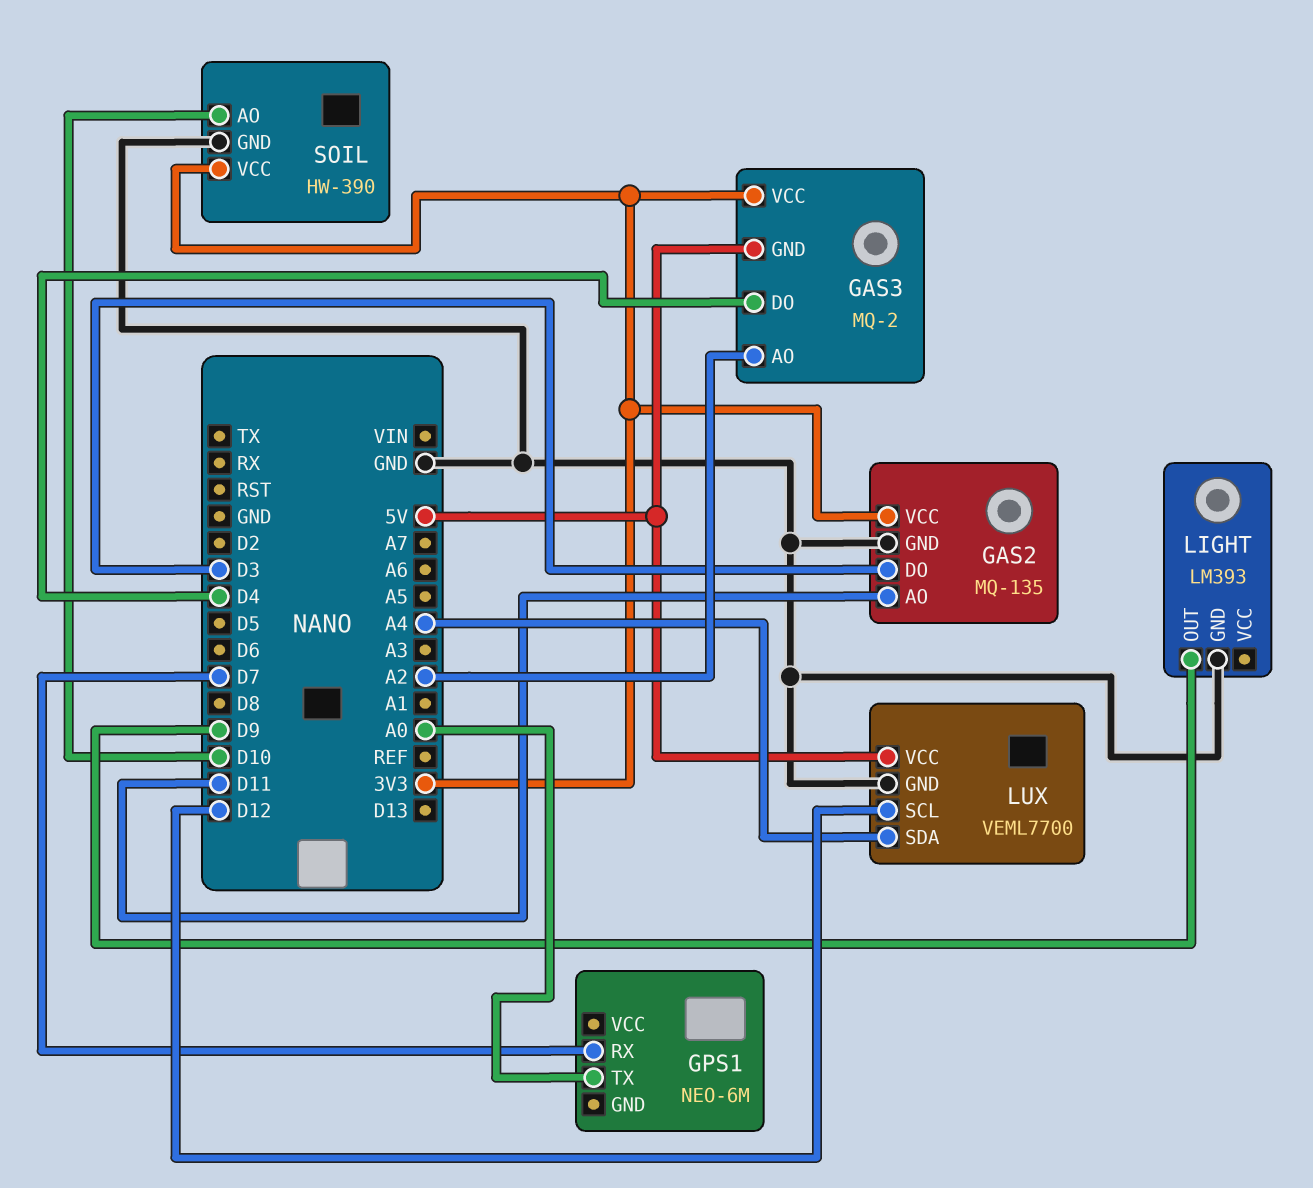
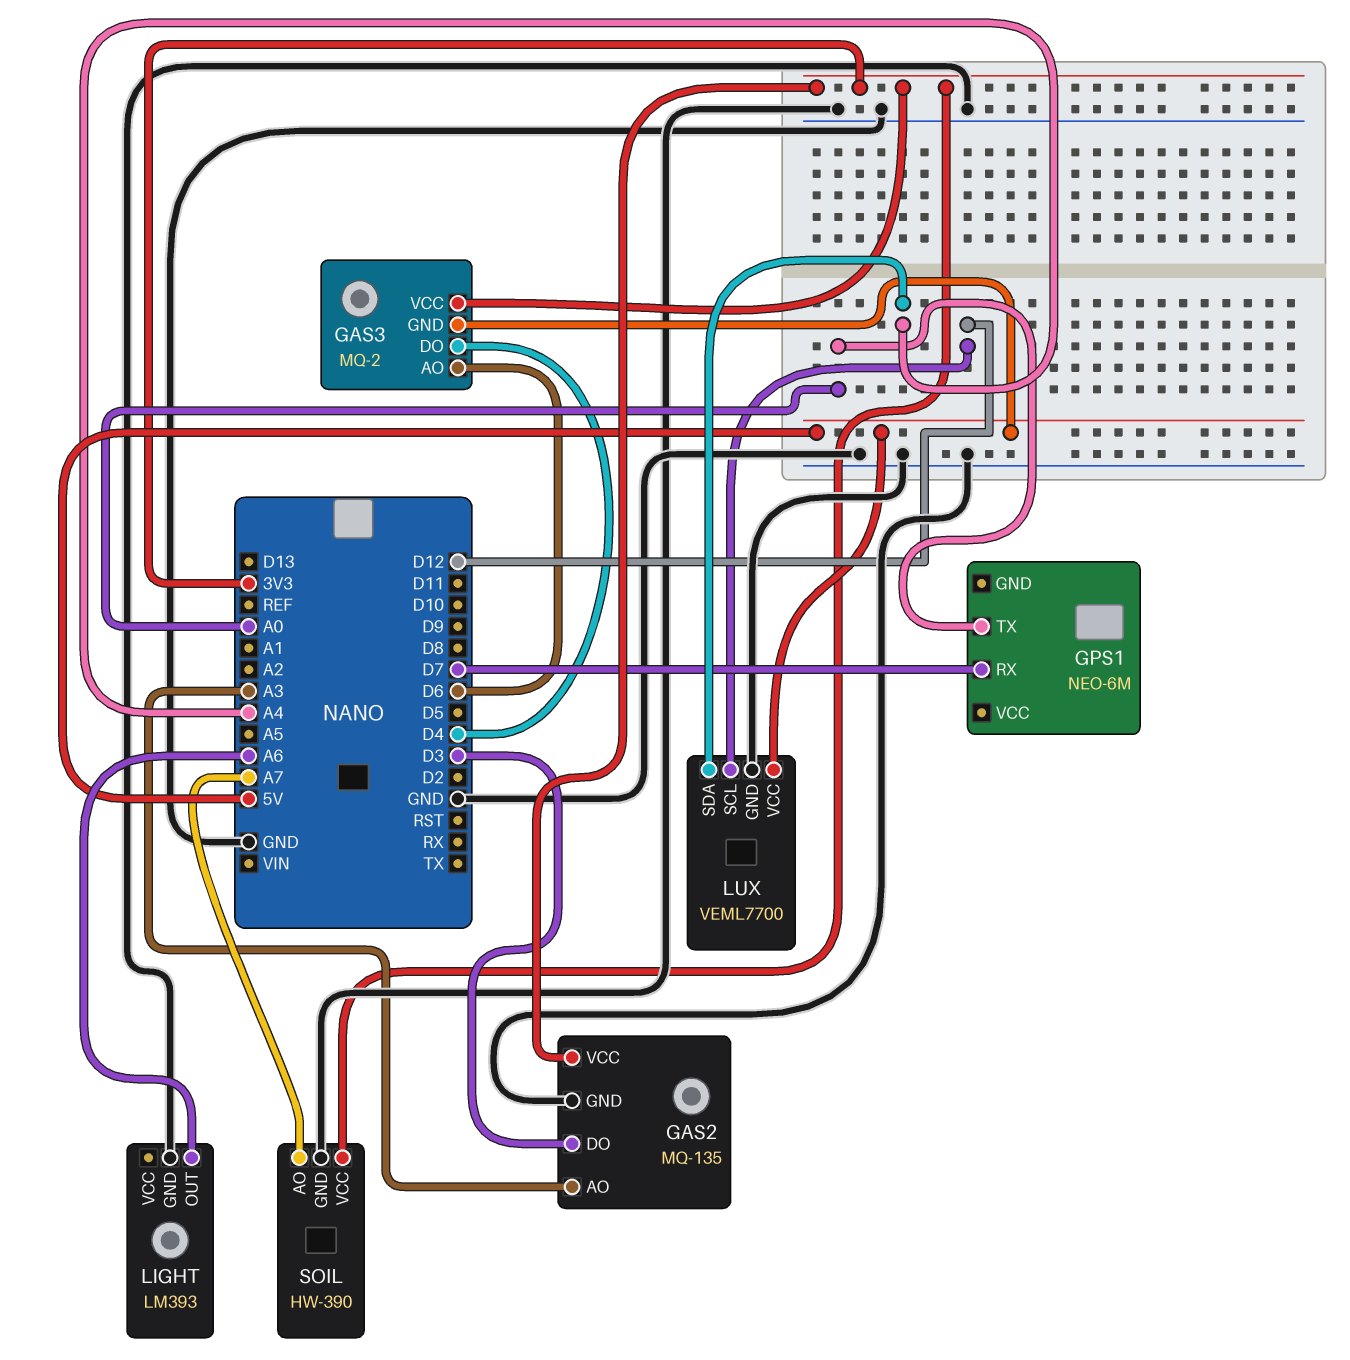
GAS2 pin AO: D11 -> A3
GAS3 pin AO: A2 -> D6
LIGHT pin OUT: D9 -> A6
SOIL pin AO: D10 -> A7

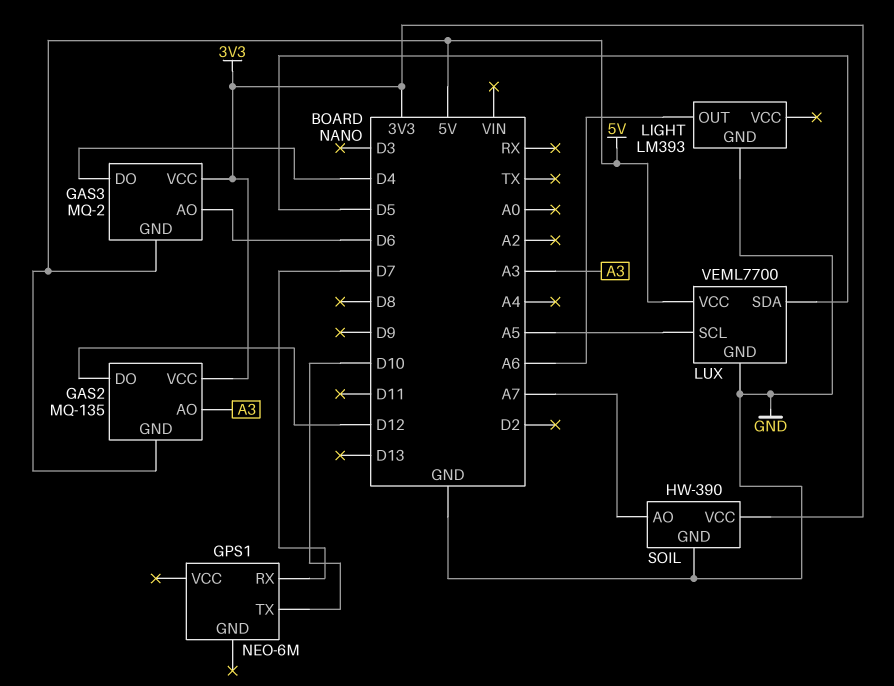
GAS2 pin DO: D3 -> D12
GAS2 pin GND: GND -> 5V
GPS1 pin TX: A0 -> D10
LUX pin SCL: D12 -> A5
LUX pin SDA: A4 -> D5

